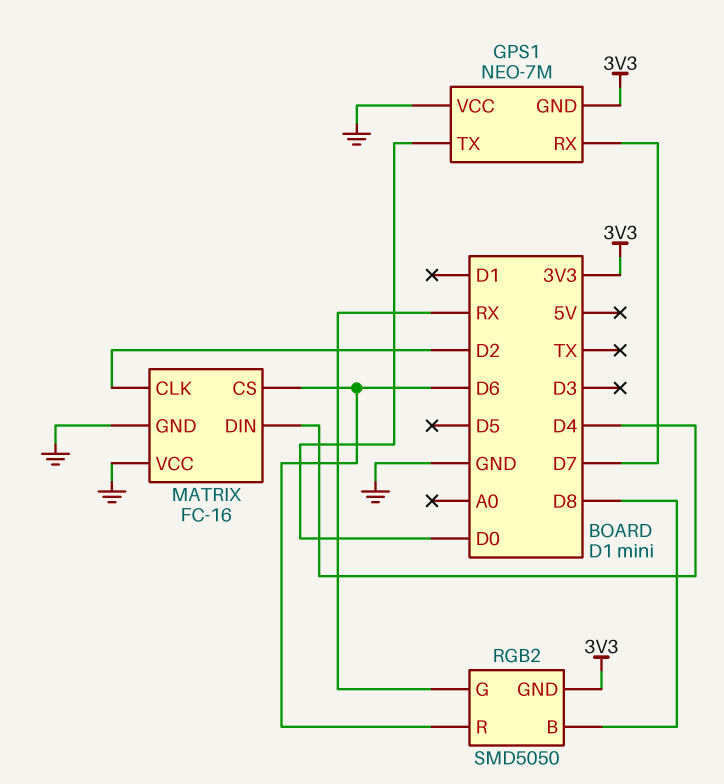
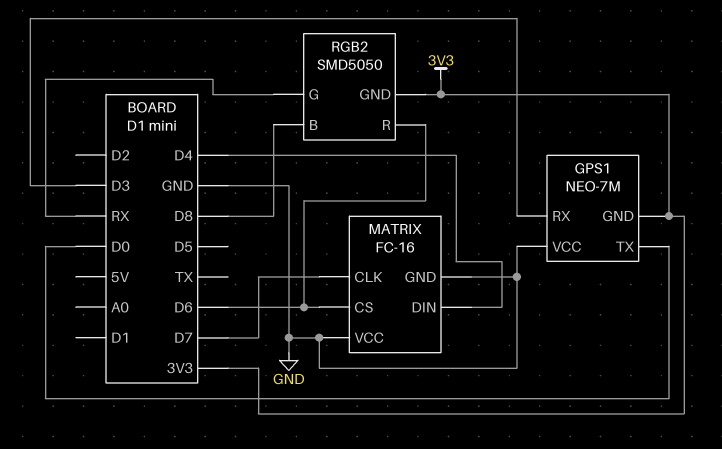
GPS1 pin RX: D7 -> D3
MATRIX pin CLK: D2 -> D7

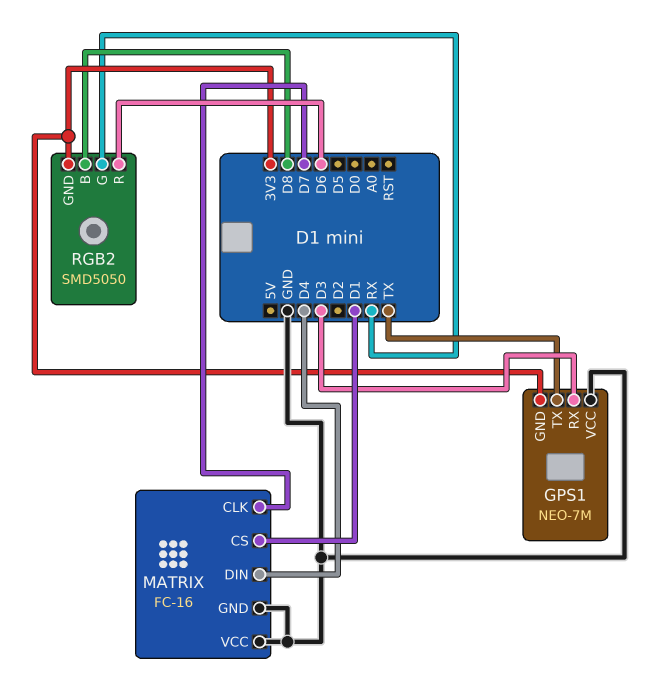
GPS1 pin TX: D0 -> TX
MATRIX pin CS: D6 -> D1

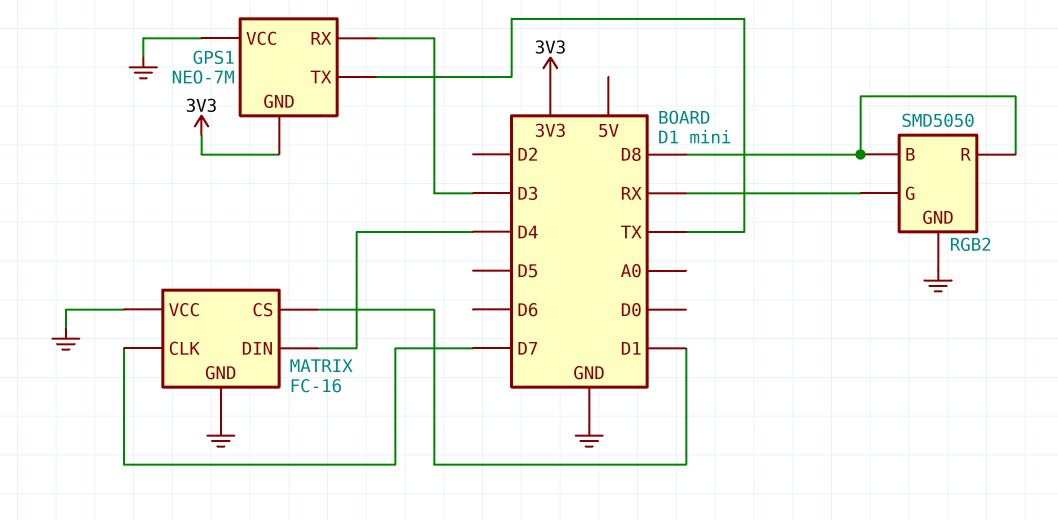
RGB2 pin GND: 3V3 -> GND
RGB2 pin R: D6 -> D8

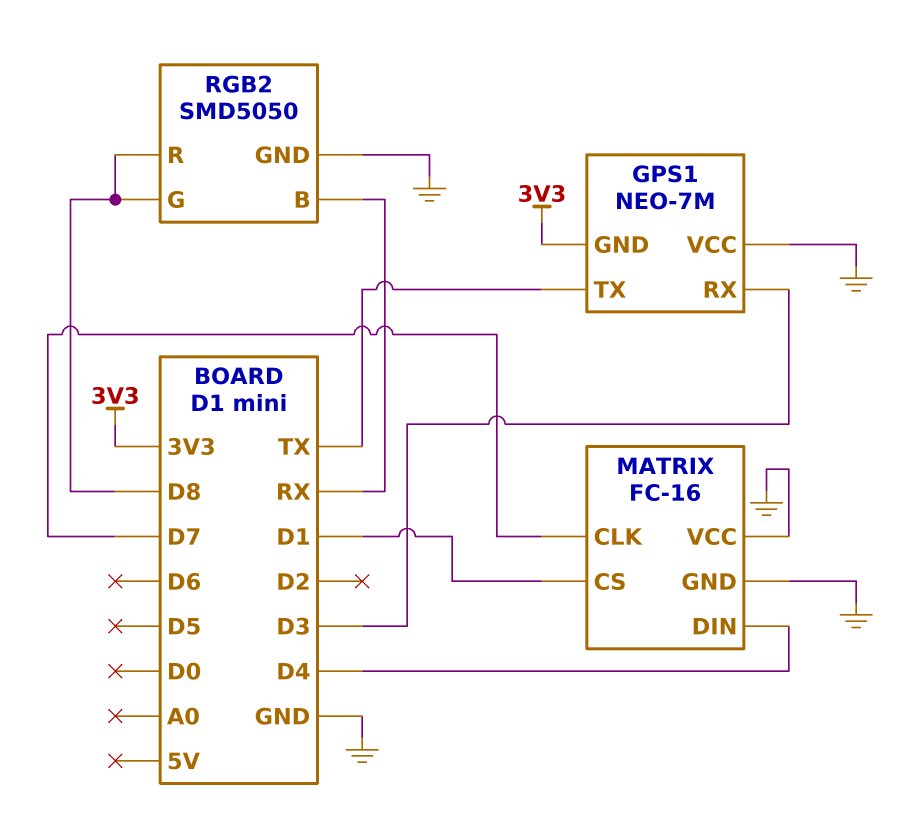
RGB2 pin B: D8 -> RX
RGB2 pin G: RX -> D8

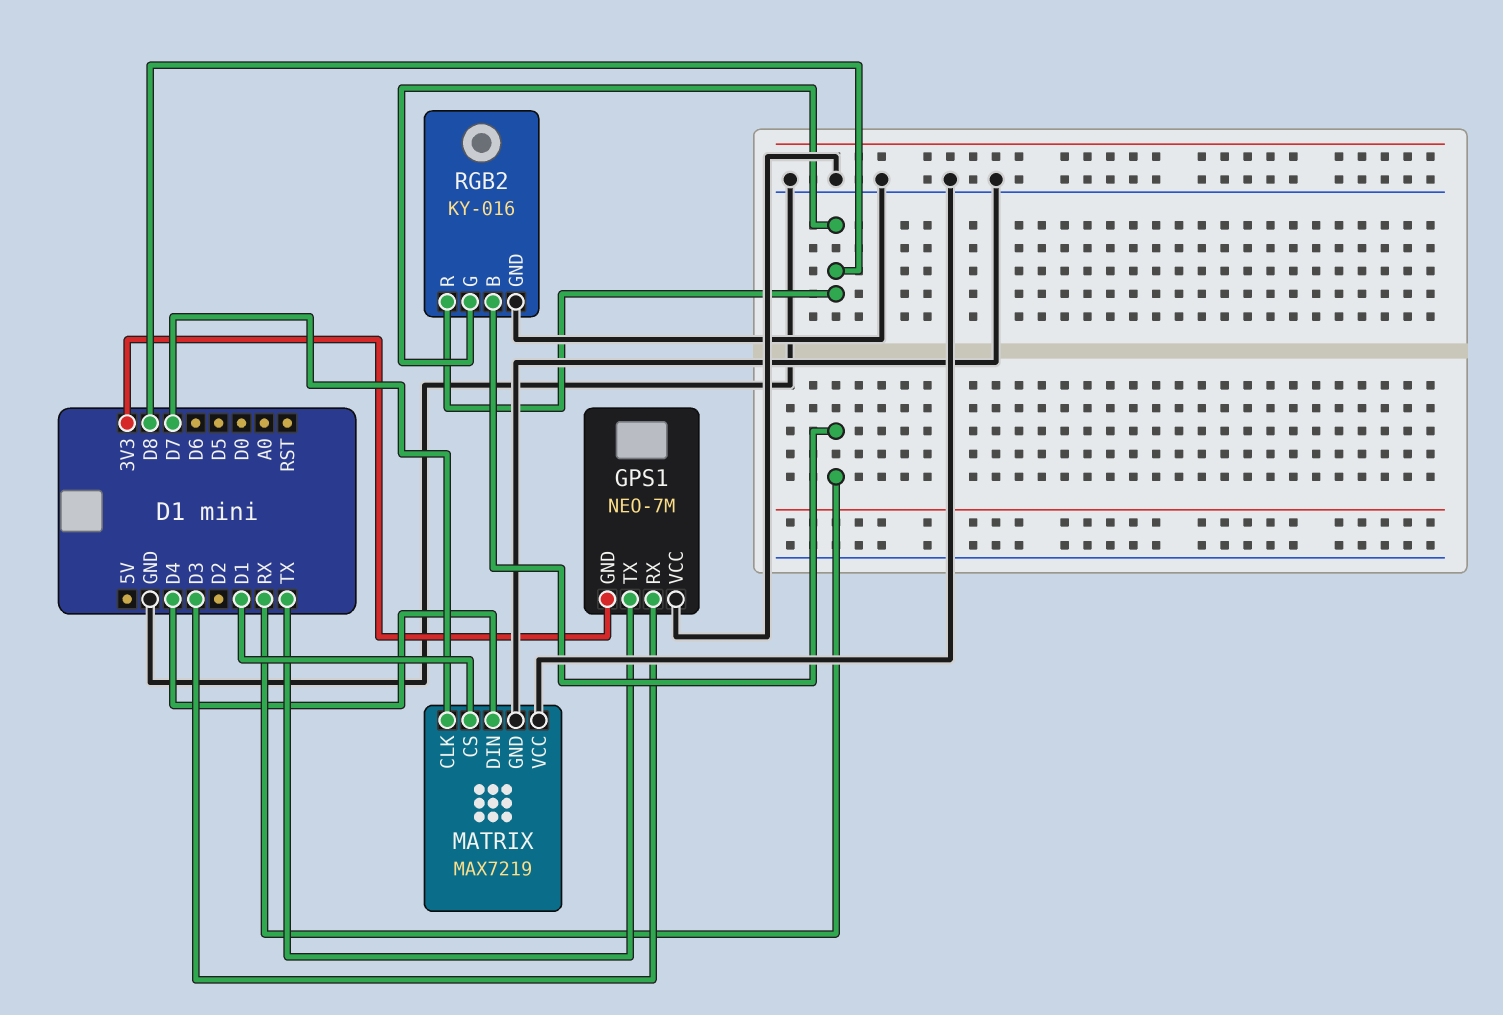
MATRIX: FC-16 -> MAX7219
RGB2: SMD5050 -> KY-016

